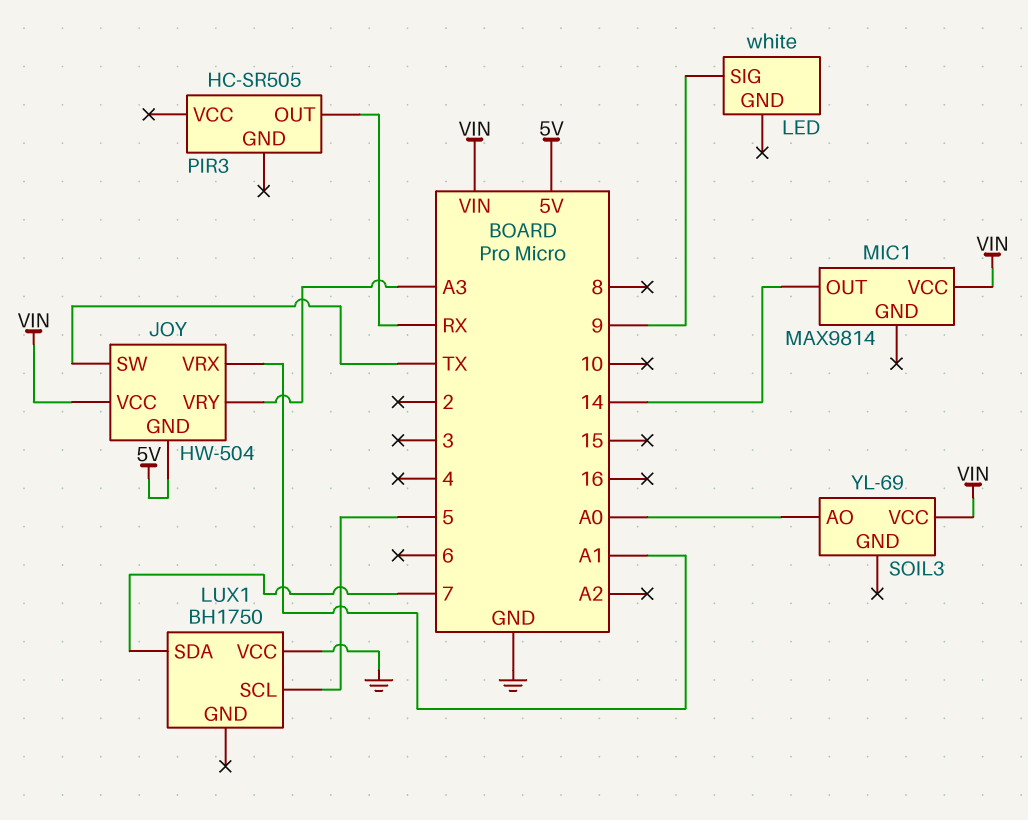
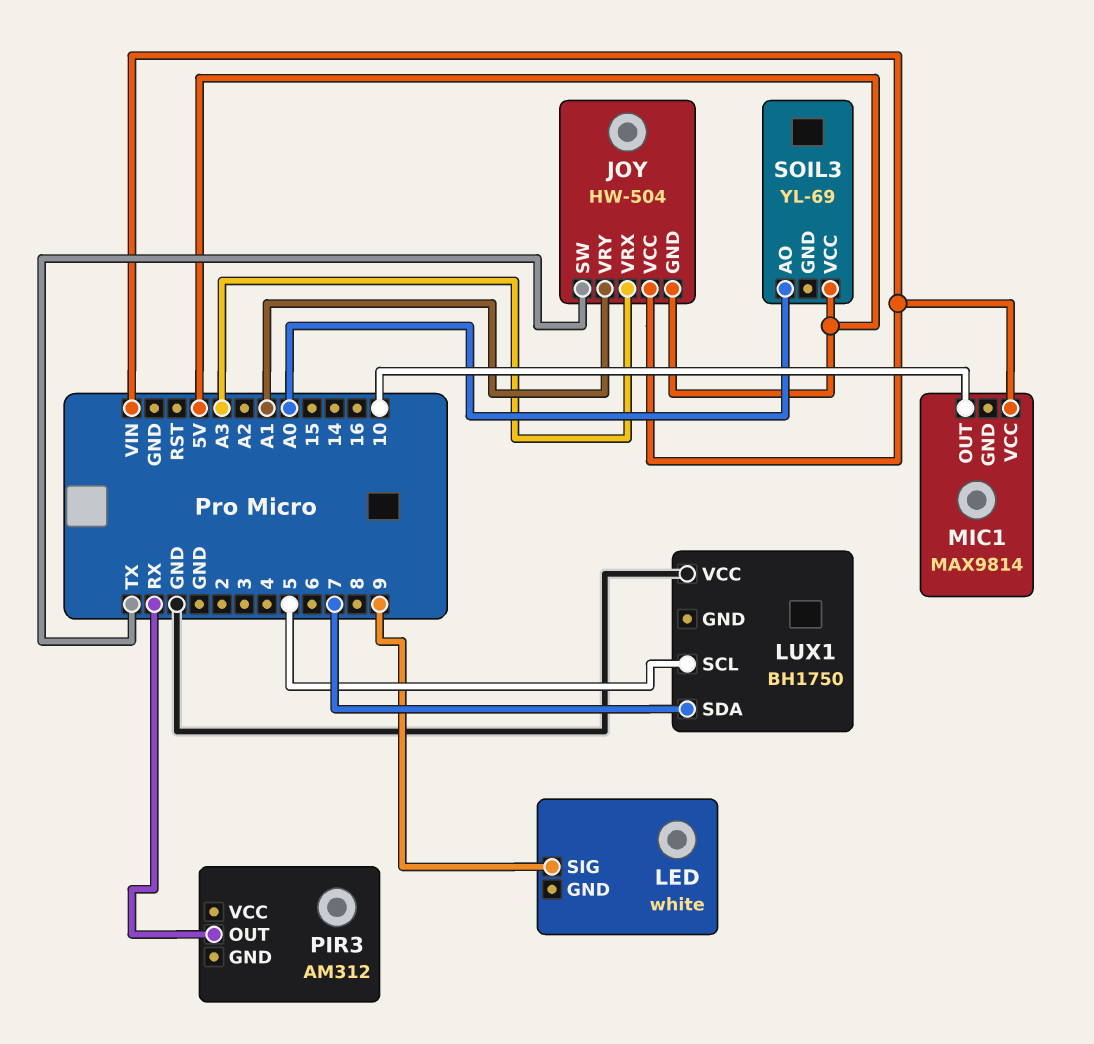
JOY pin VRX: A1 -> A3
JOY pin VRY: A3 -> A1
MIC1 pin OUT: 14 -> 10
PIR3: HC-SR505 -> AM312
SOIL3 pin VCC: VIN -> 5V

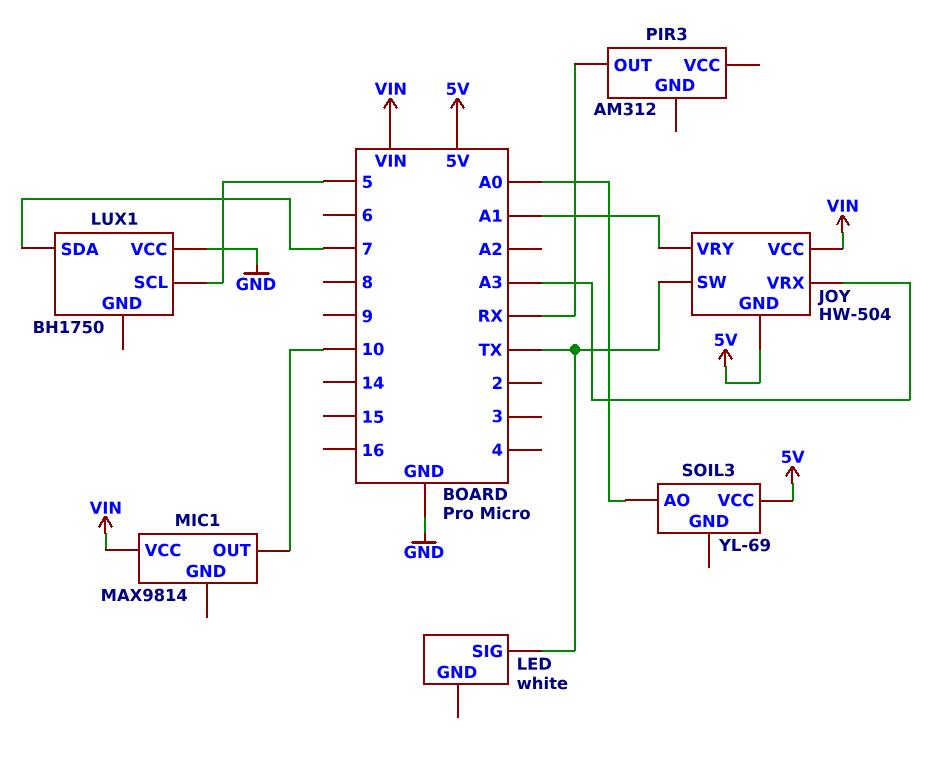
LED pin SIG: 9 -> TX

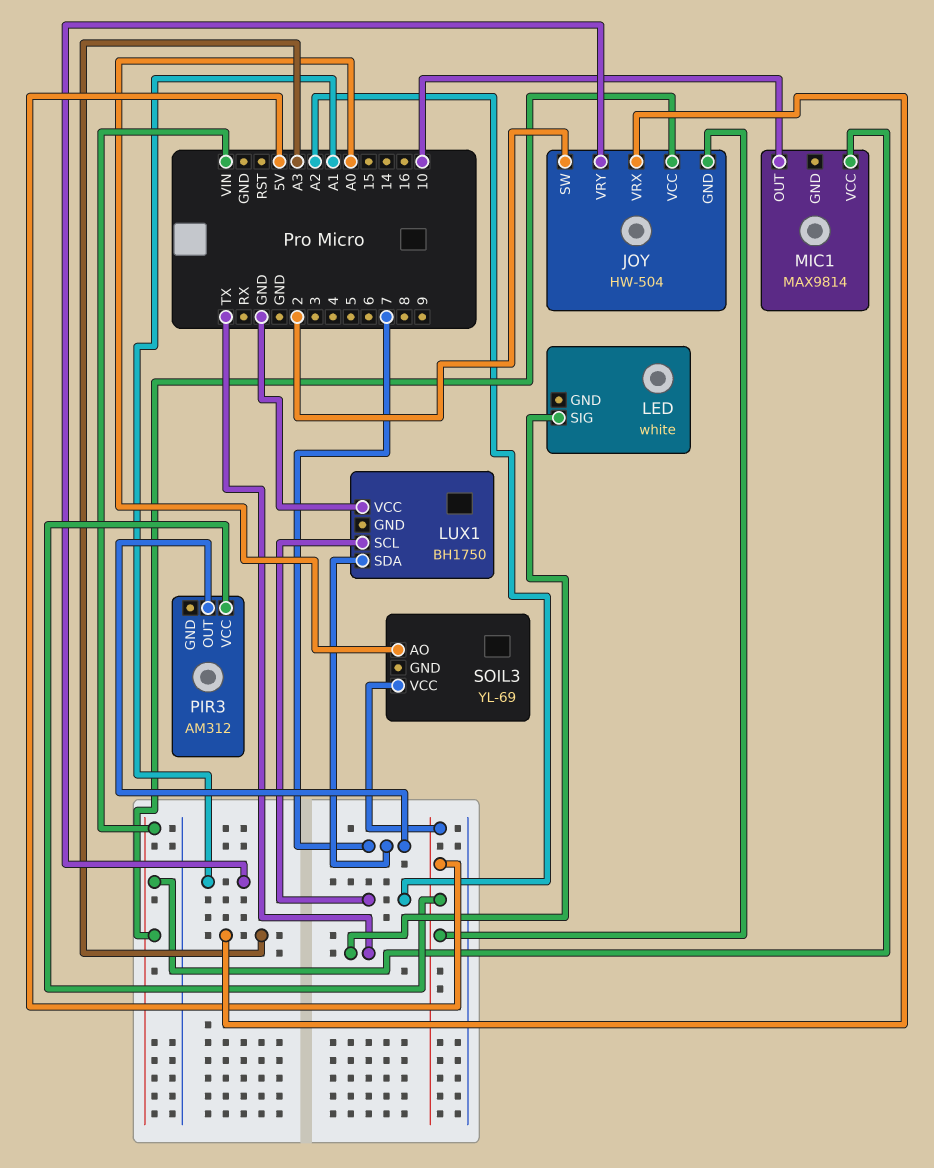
JOY pin SW: TX -> 2
LUX1 pin SCL: 5 -> A2
PIR3 pin OUT: RX -> 7
PIR3 pin VCC: none -> 5V

